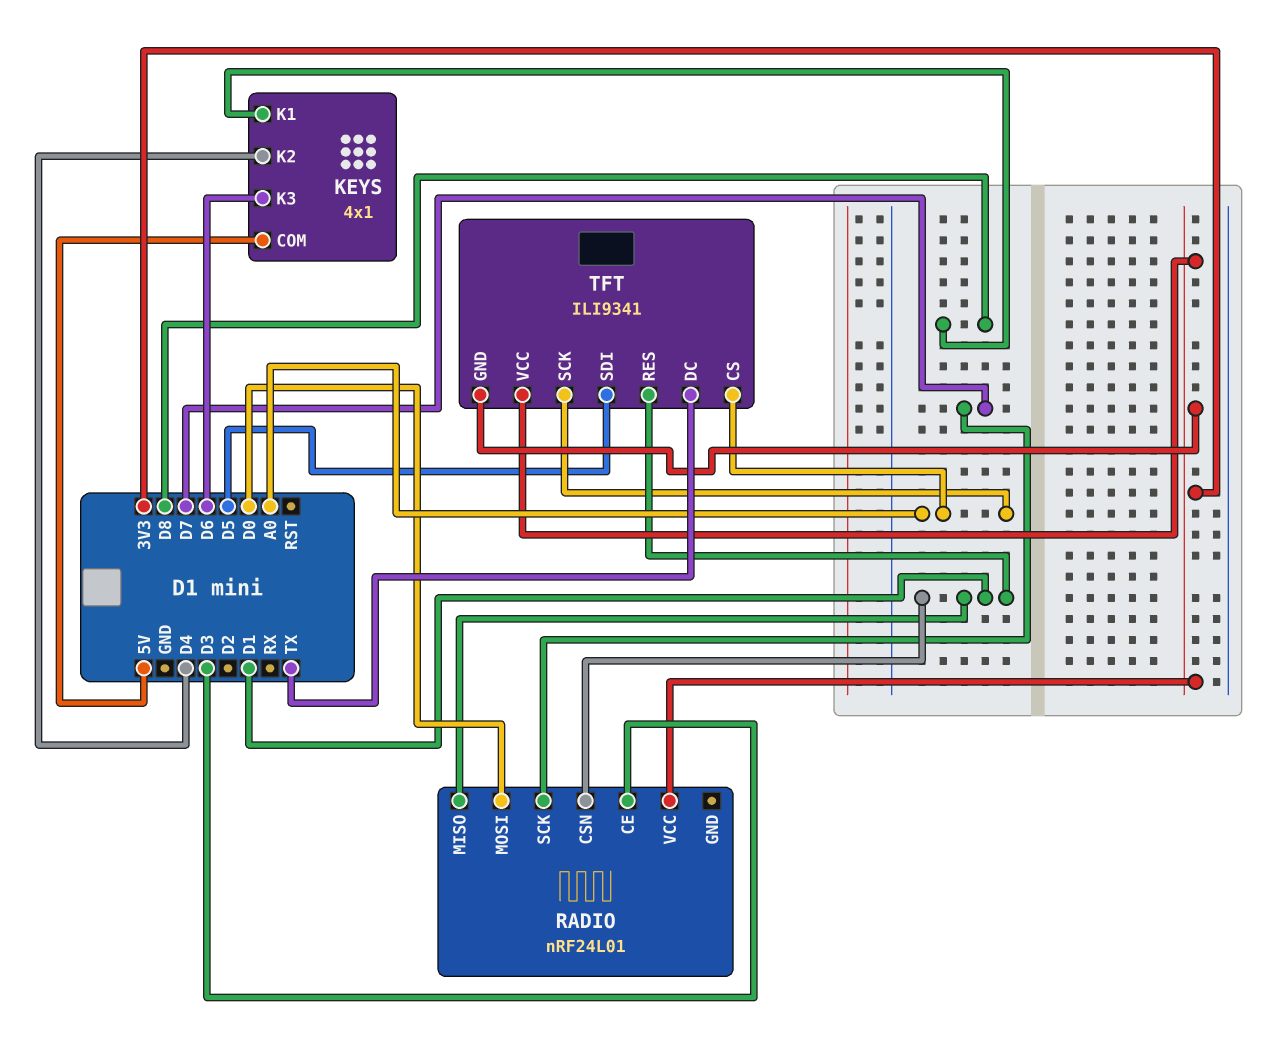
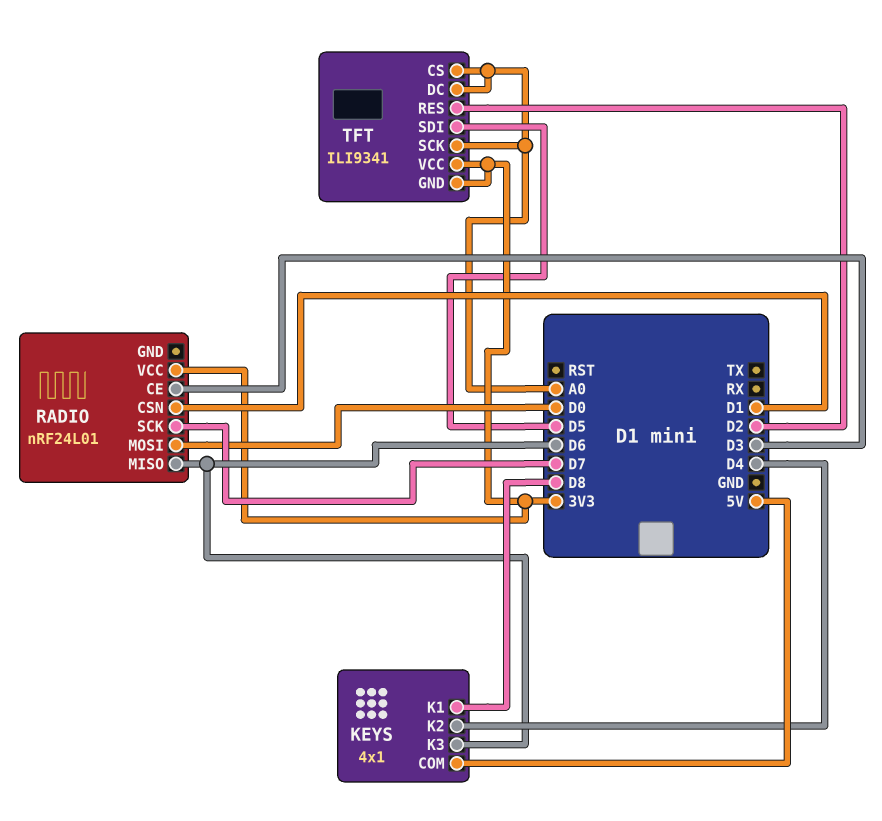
RADIO pin MISO: D1 -> D6
TFT pin DC: TX -> A0
TFT pin RES: D1 -> D2

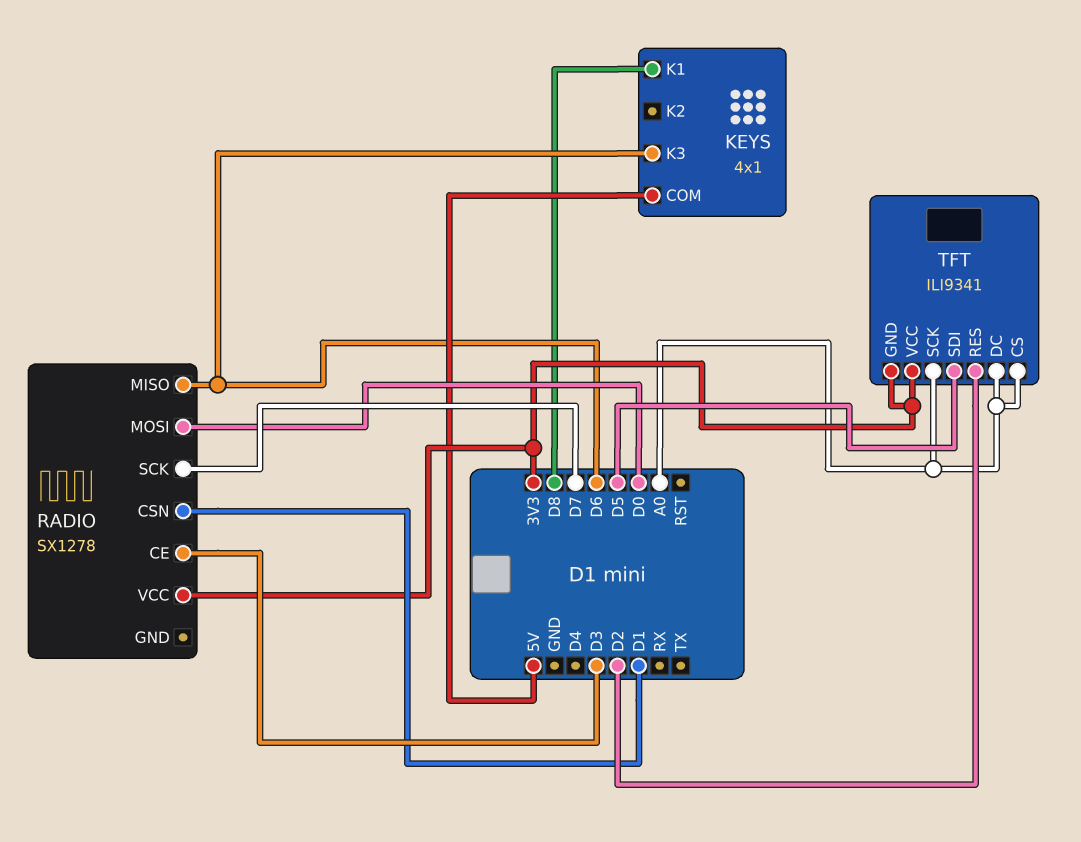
KEYS pin K2: D4 -> none
RADIO: nRF24L01 -> SX1278

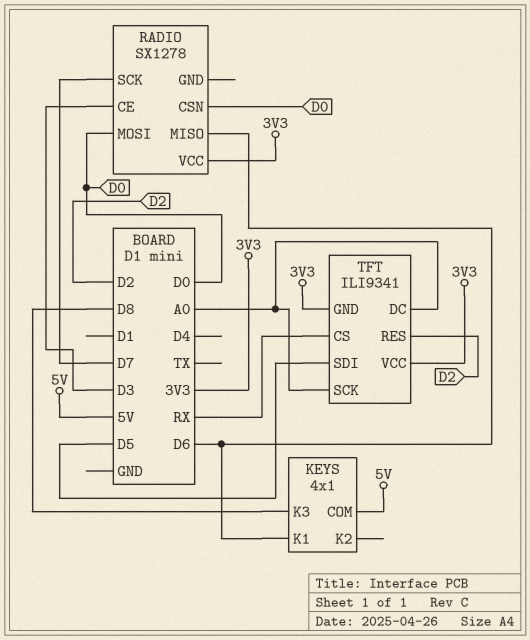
KEYS pin K1: D8 -> D6
KEYS pin K3: D6 -> D8
RADIO pin CSN: D1 -> D0
TFT pin CS: A0 -> RX

